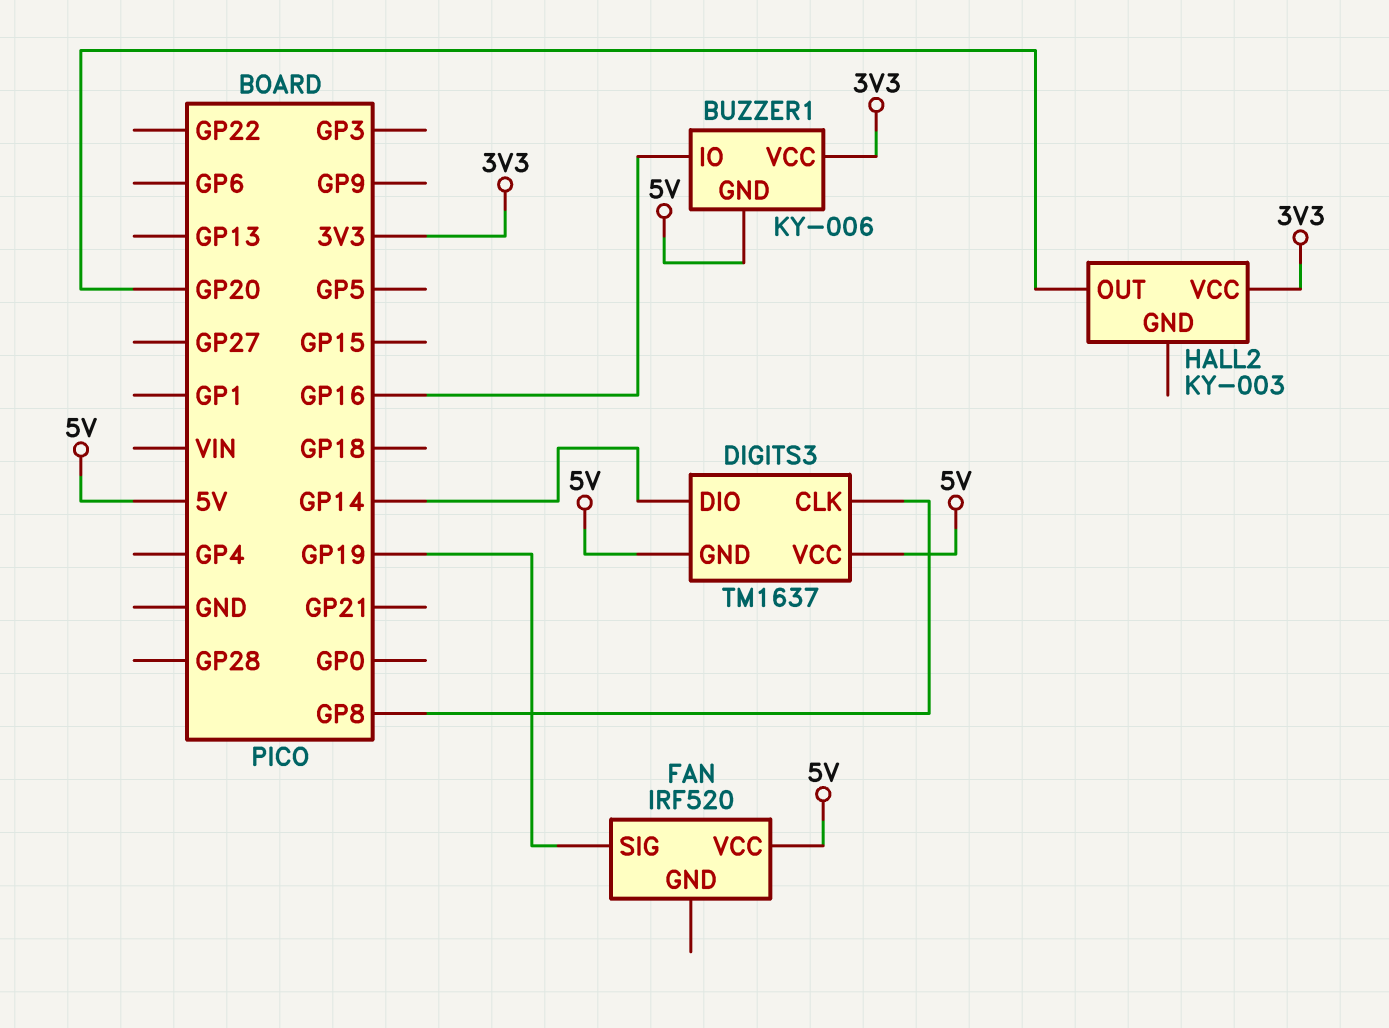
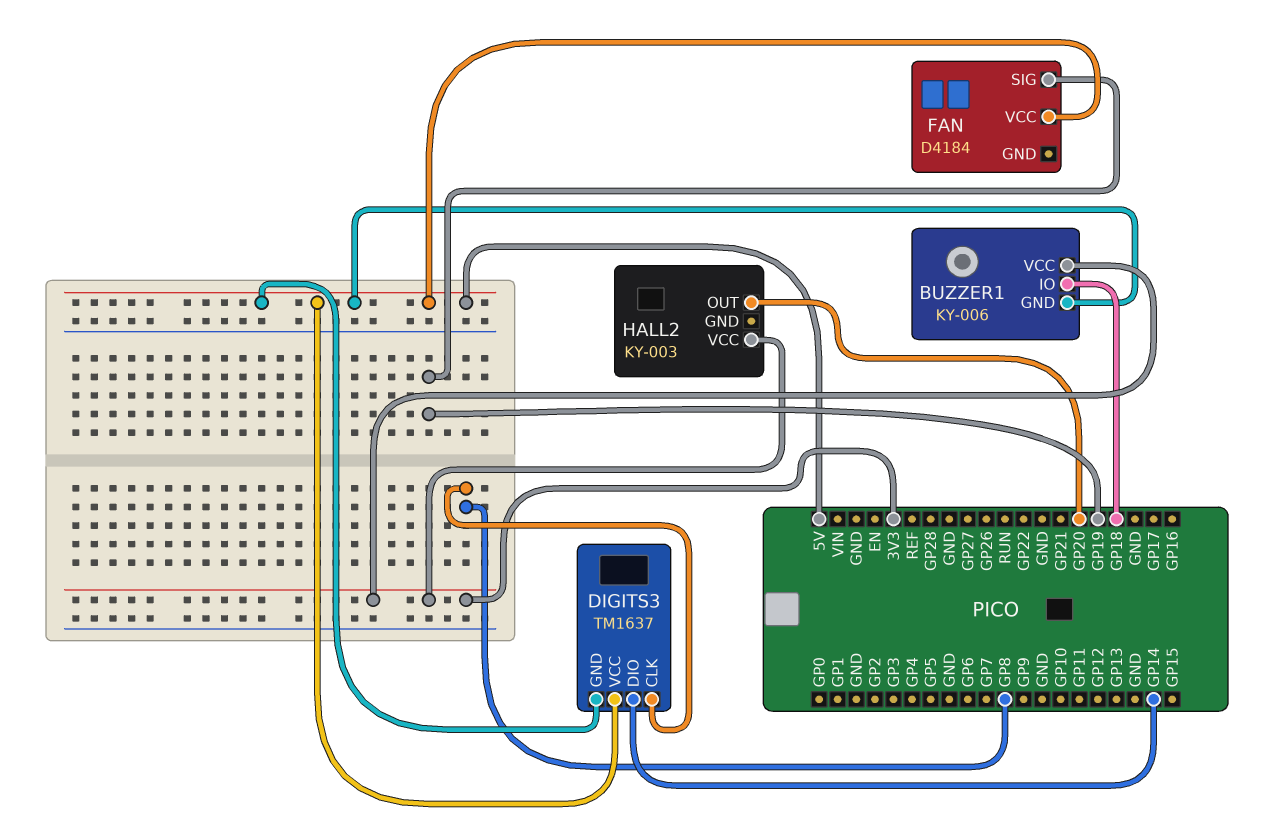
BUZZER1 pin IO: GP16 -> GP18
FAN: IRF520 -> D4184

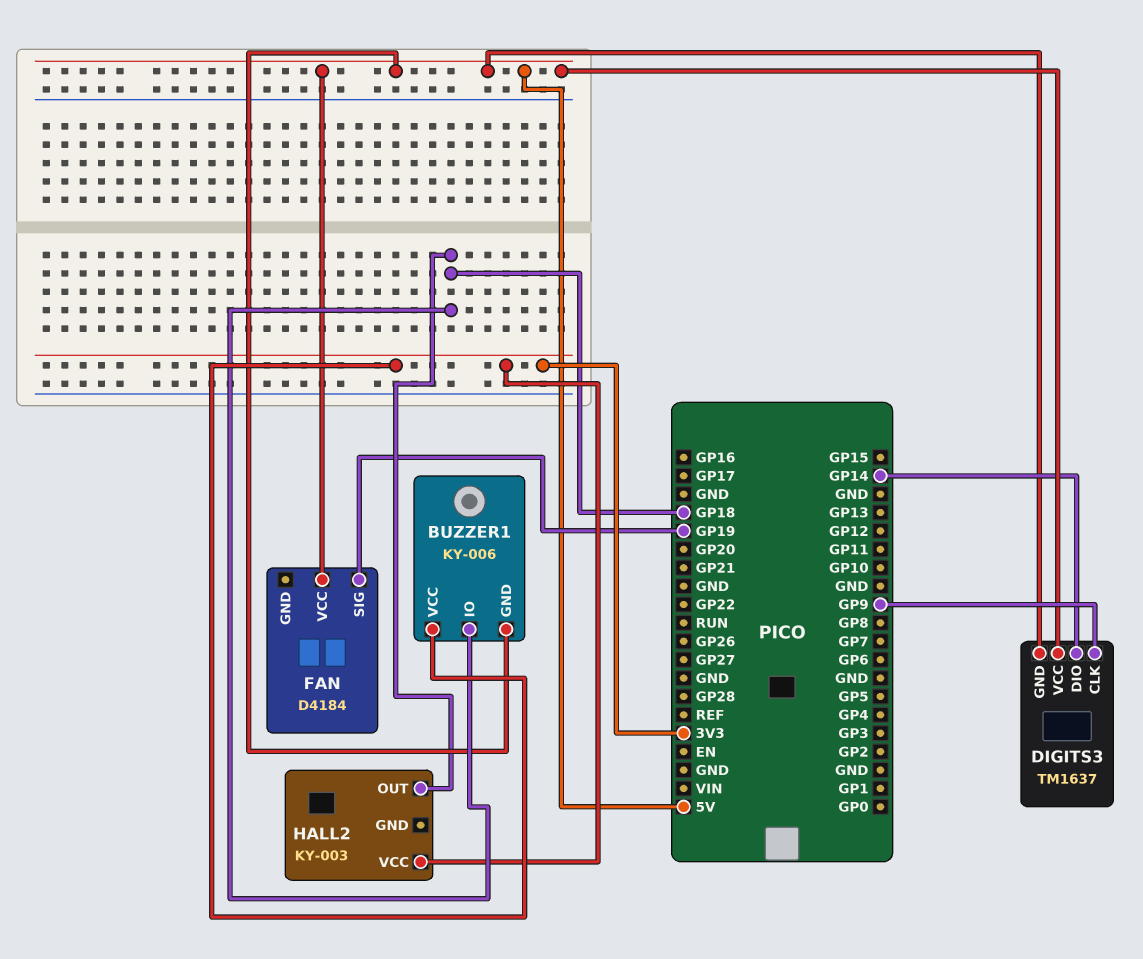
DIGITS3 pin CLK: GP8 -> GP9
HALL2 pin OUT: GP20 -> GP18

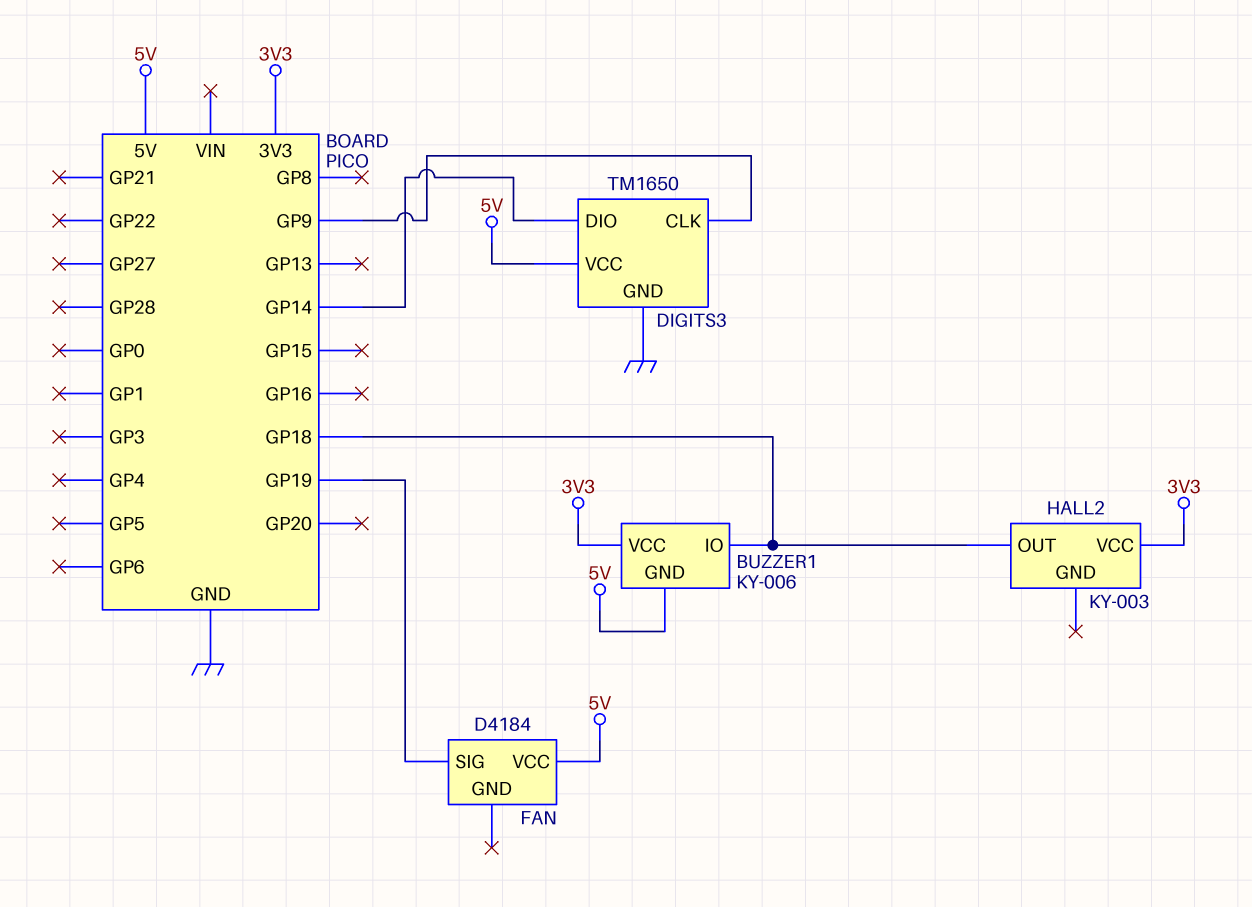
DIGITS3: TM1637 -> TM1650
DIGITS3 pin GND: 5V -> GND

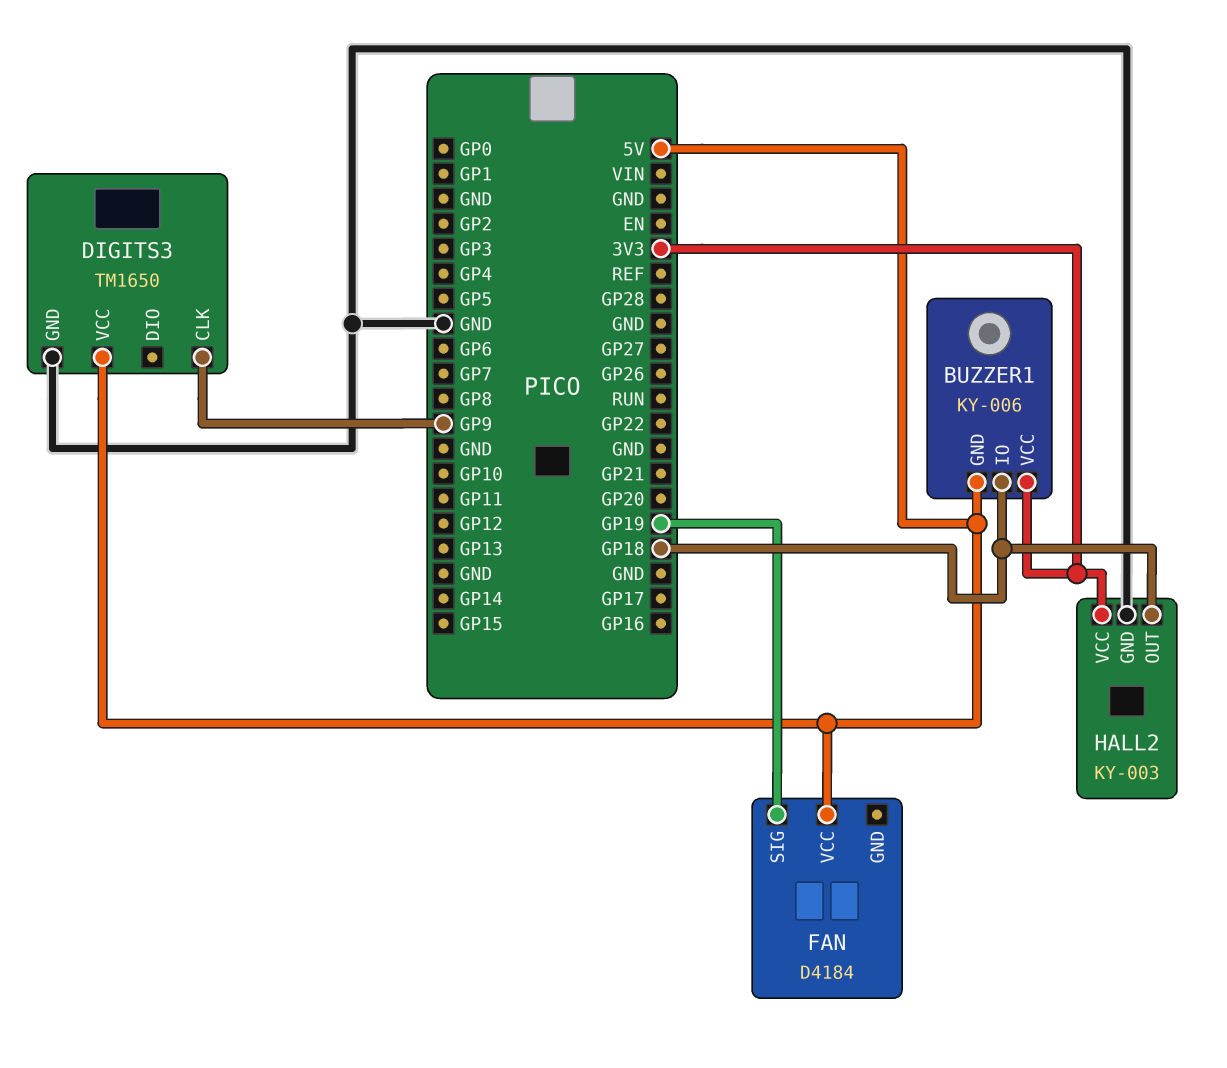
DIGITS3 pin DIO: GP14 -> none
HALL2 pin GND: none -> GND

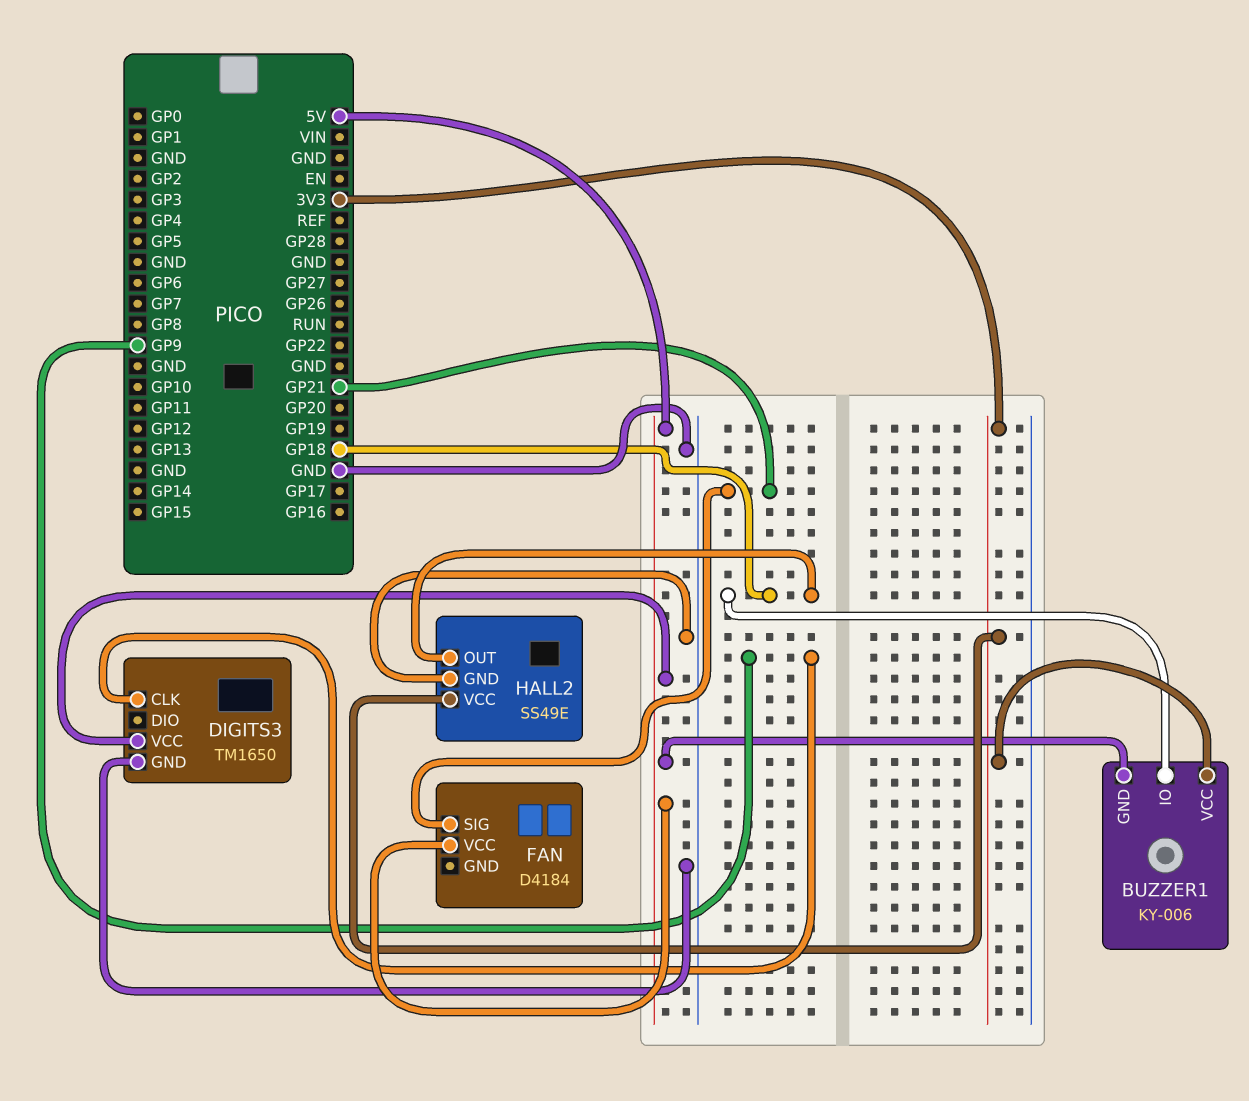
FAN pin SIG: GP19 -> GP21
HALL2: KY-003 -> SS49E

